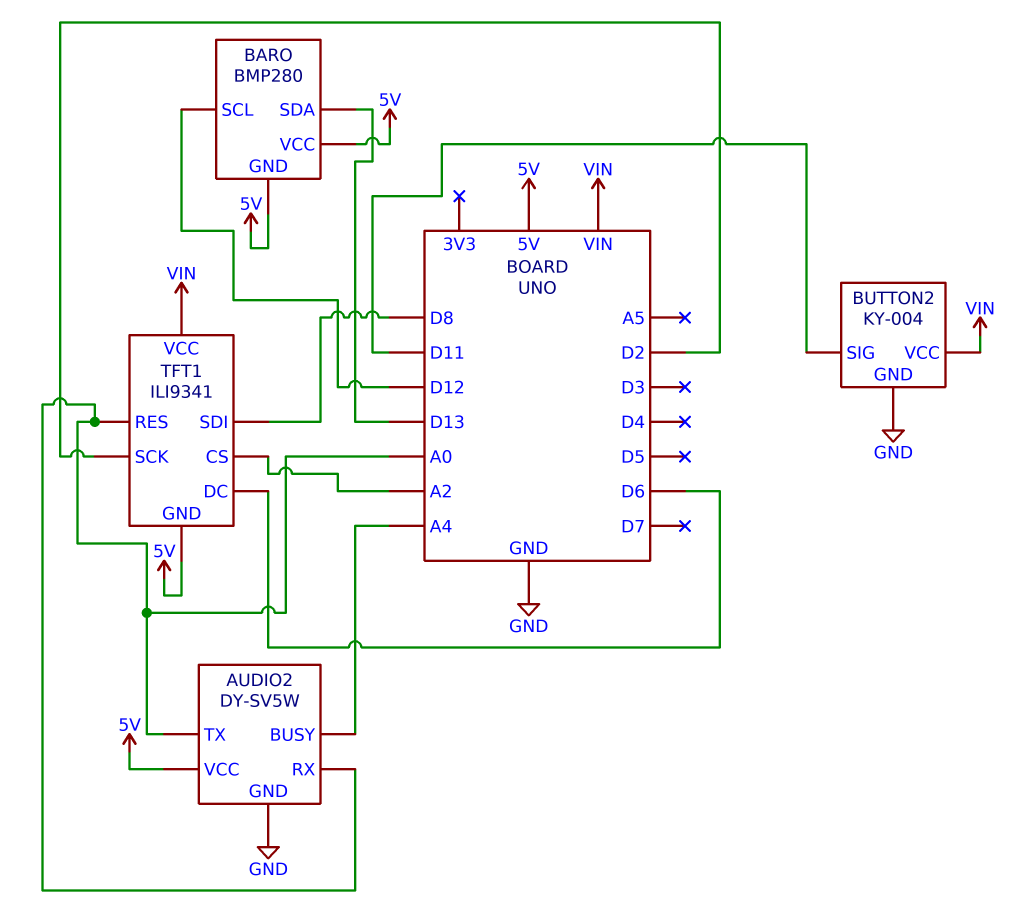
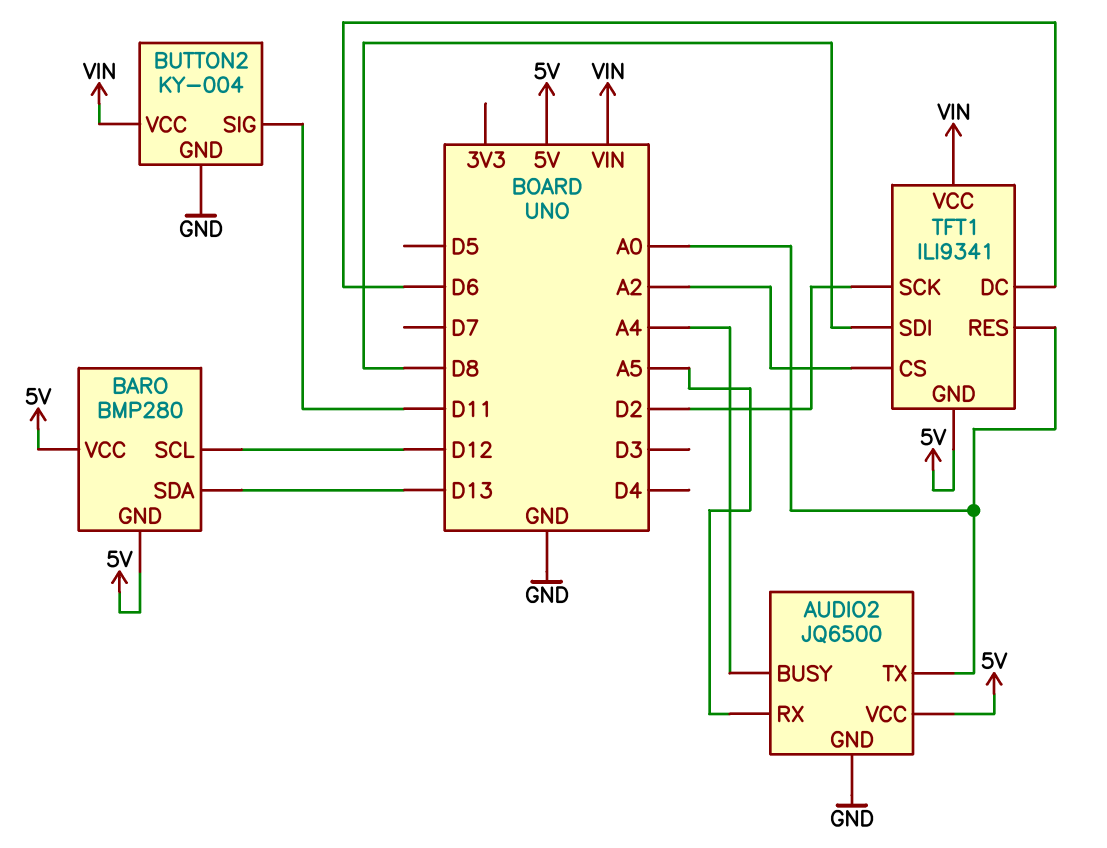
AUDIO2: DY-SV5W -> JQ6500
AUDIO2 pin RX: A0 -> A5

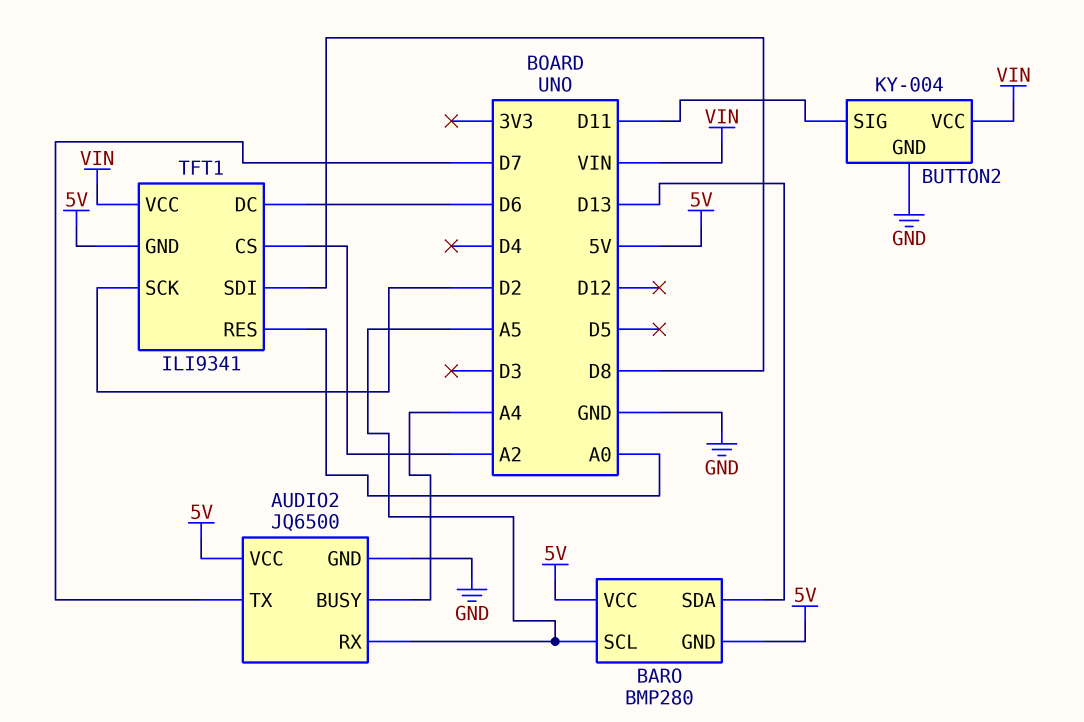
AUDIO2 pin TX: A0 -> D7
BARO pin SCL: D12 -> A5

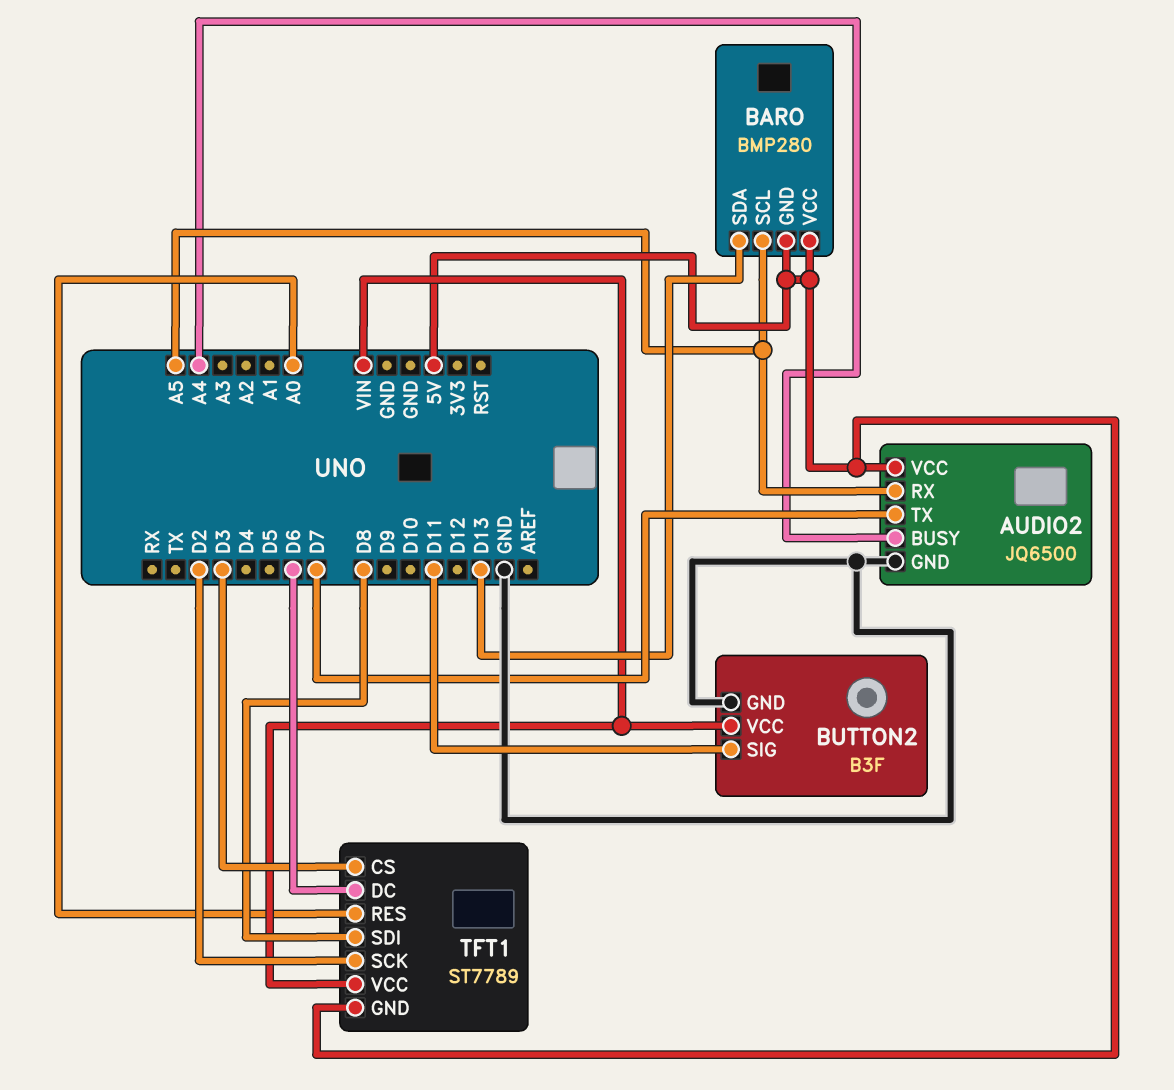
BUTTON2: KY-004 -> B3F
TFT1: ILI9341 -> ST7789
TFT1 pin CS: A2 -> D3

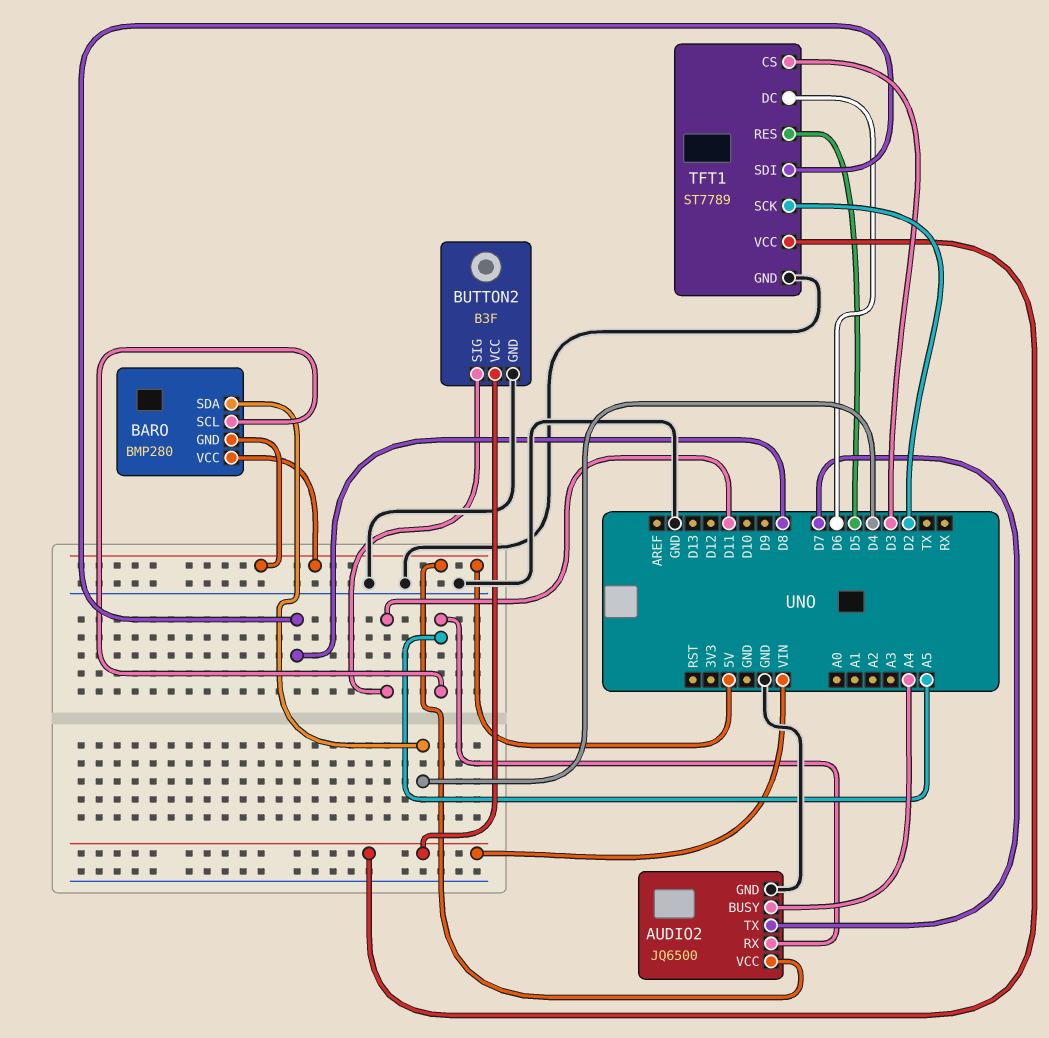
BARO pin SDA: D13 -> D4
TFT1 pin GND: 5V -> GND
TFT1 pin RES: A0 -> D5

